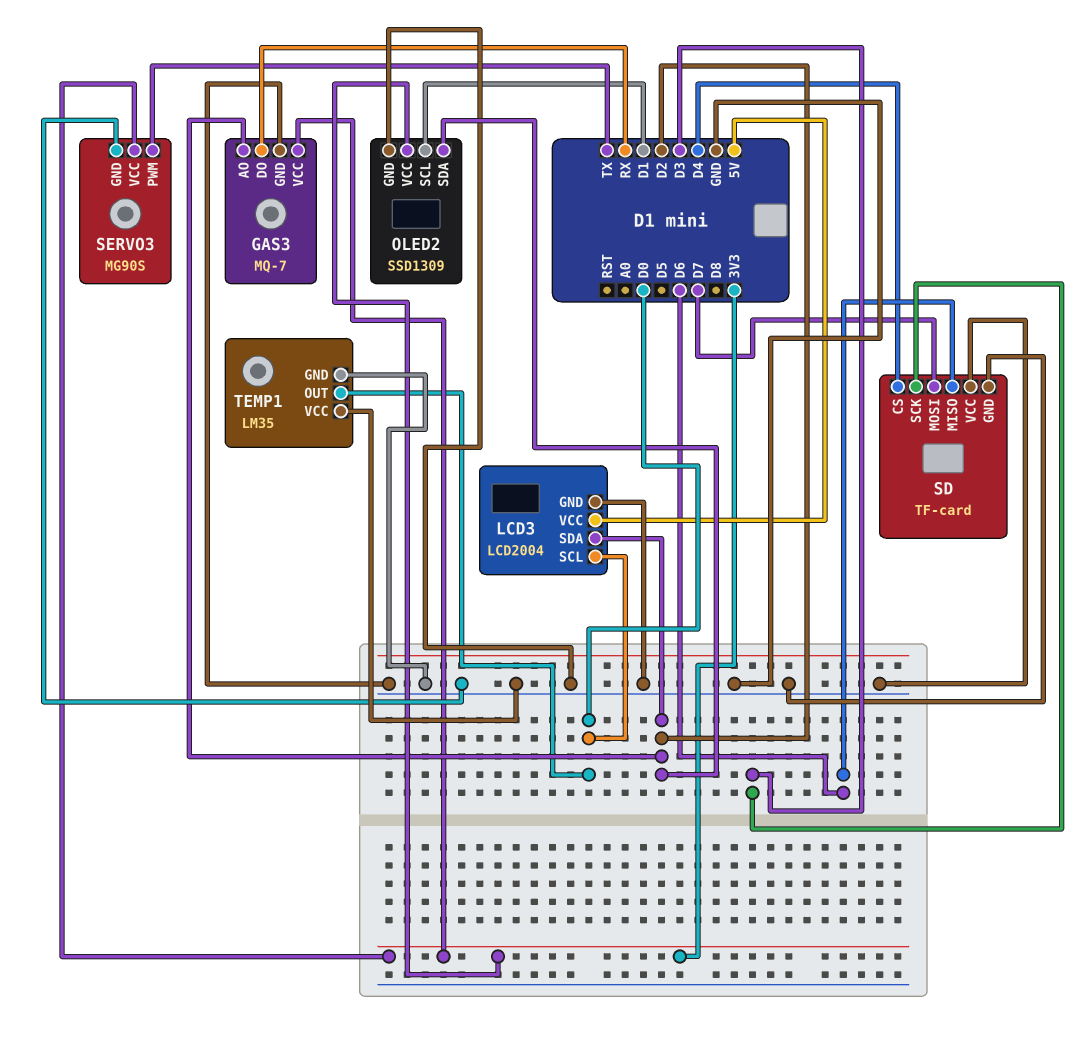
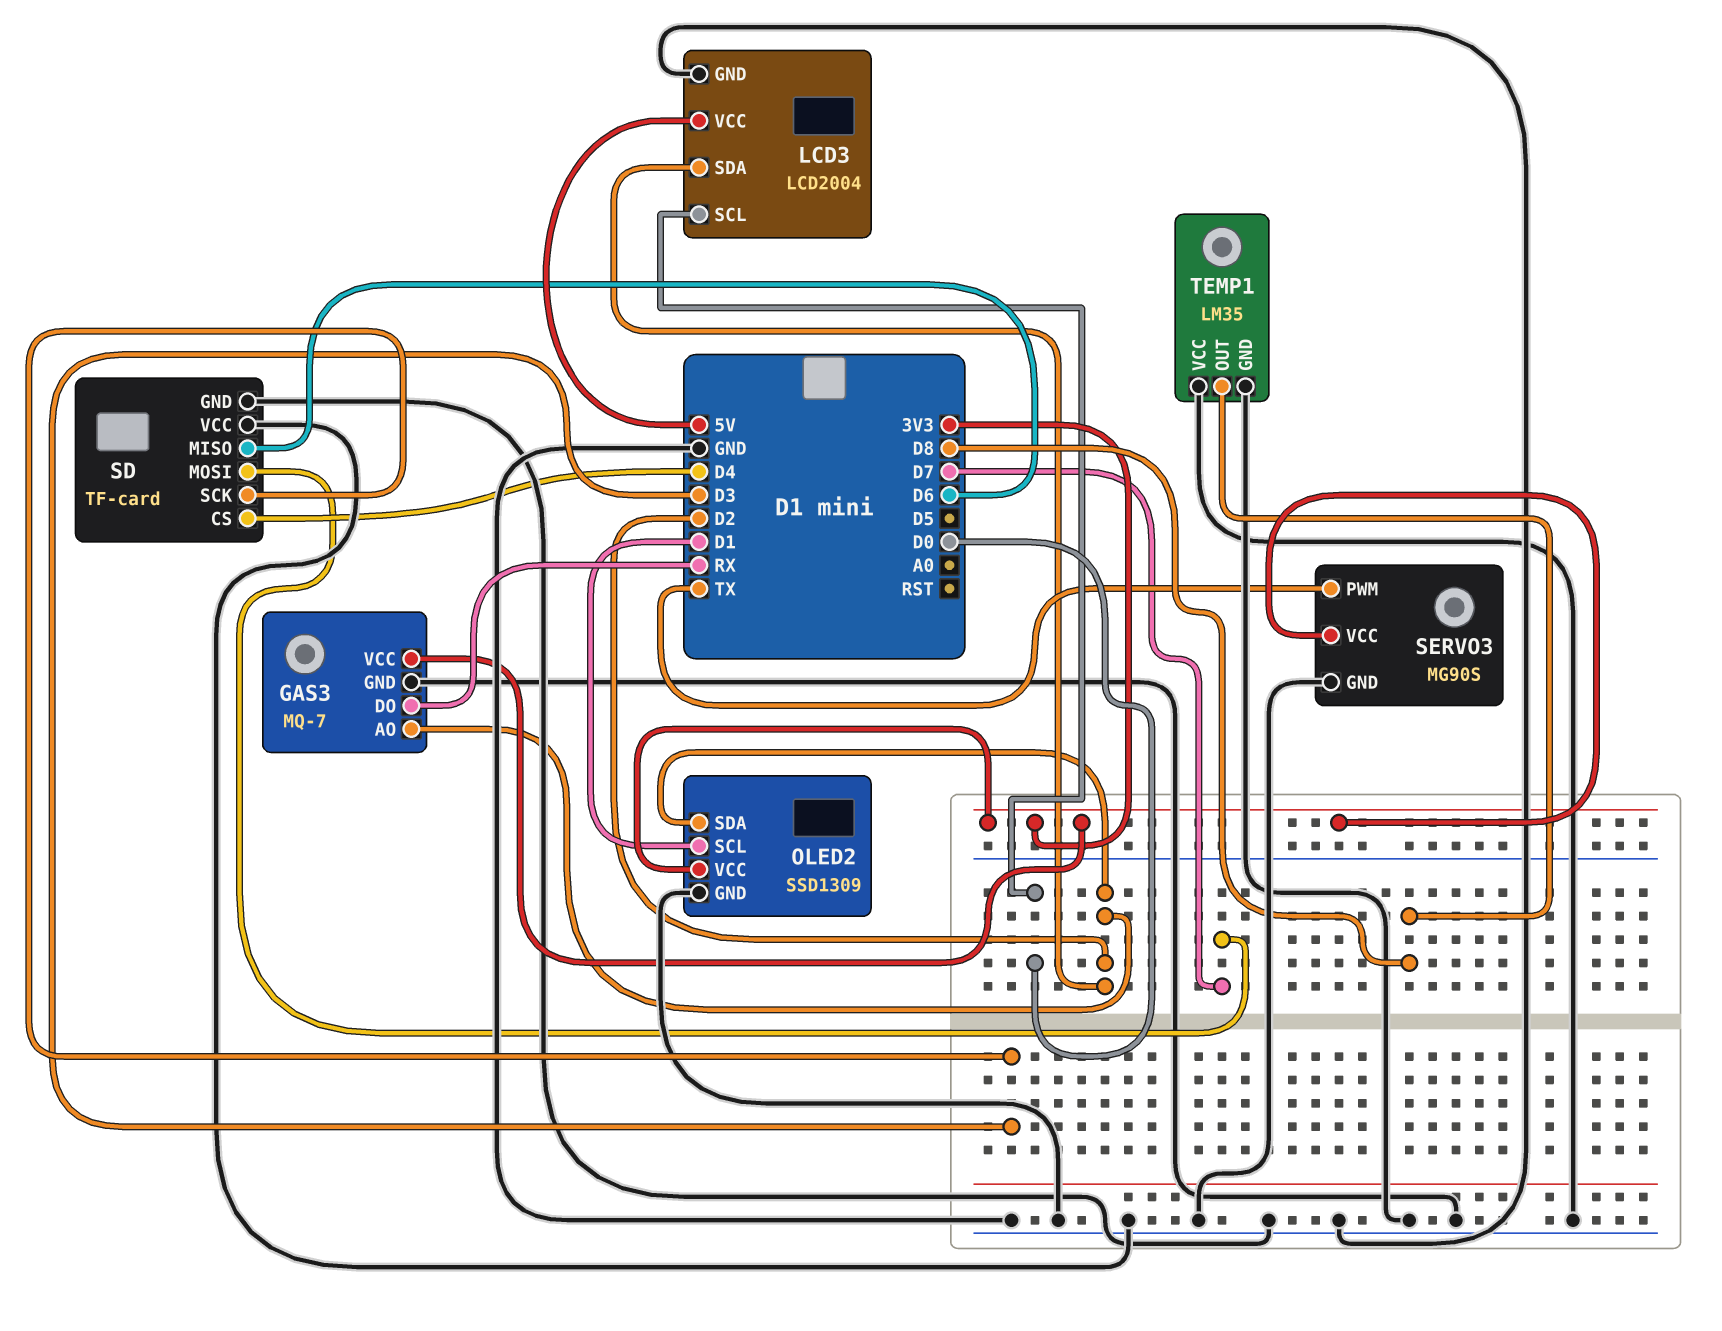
TEMP1 pin OUT: D0 -> D8

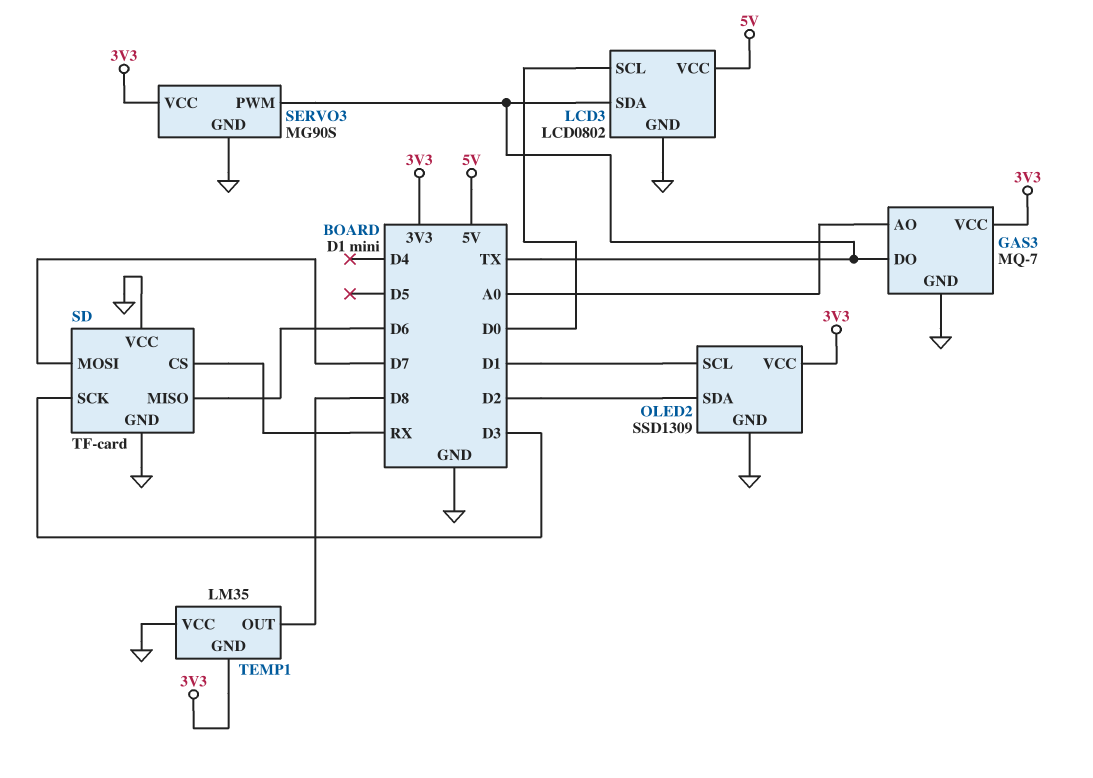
GAS3 pin AO: D2 -> A0
GAS3 pin DO: RX -> TX
LCD3: LCD2004 -> LCD0802
LCD3 pin SDA: D2 -> TX
SD pin CS: D4 -> RX
TEMP1 pin GND: GND -> 3V3

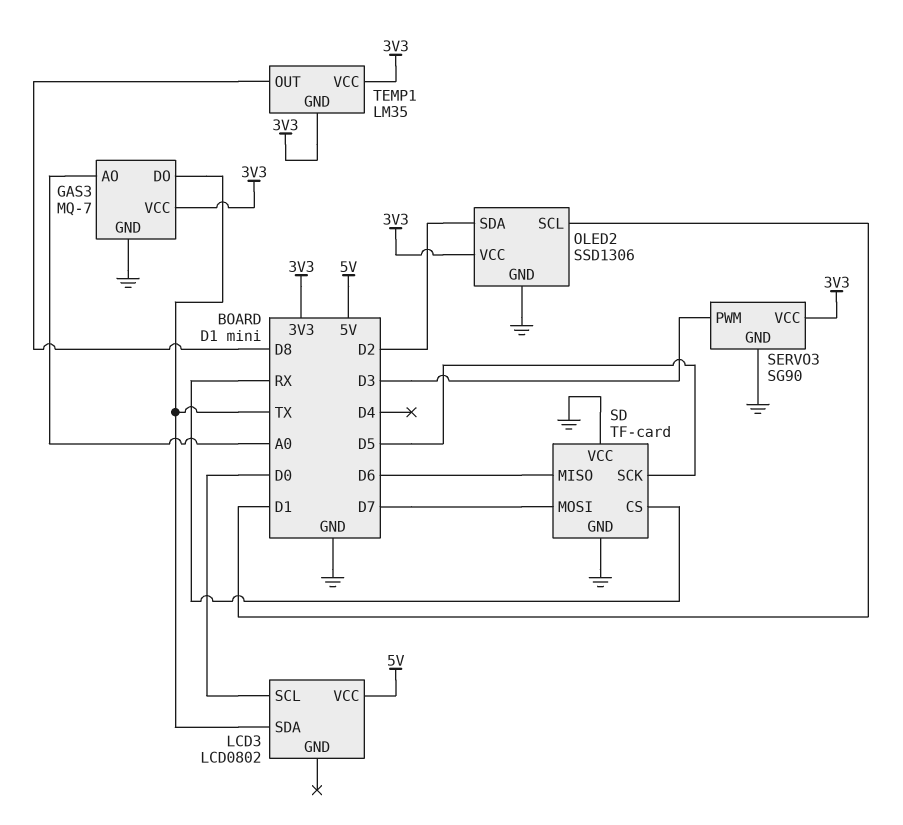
LCD3 pin GND: GND -> none
OLED2: SSD1309 -> SSD1306
SD pin SCK: D3 -> D5
SERVO3: MG90S -> SG90
SERVO3 pin PWM: TX -> D3
TEMP1 pin VCC: GND -> 3V3

